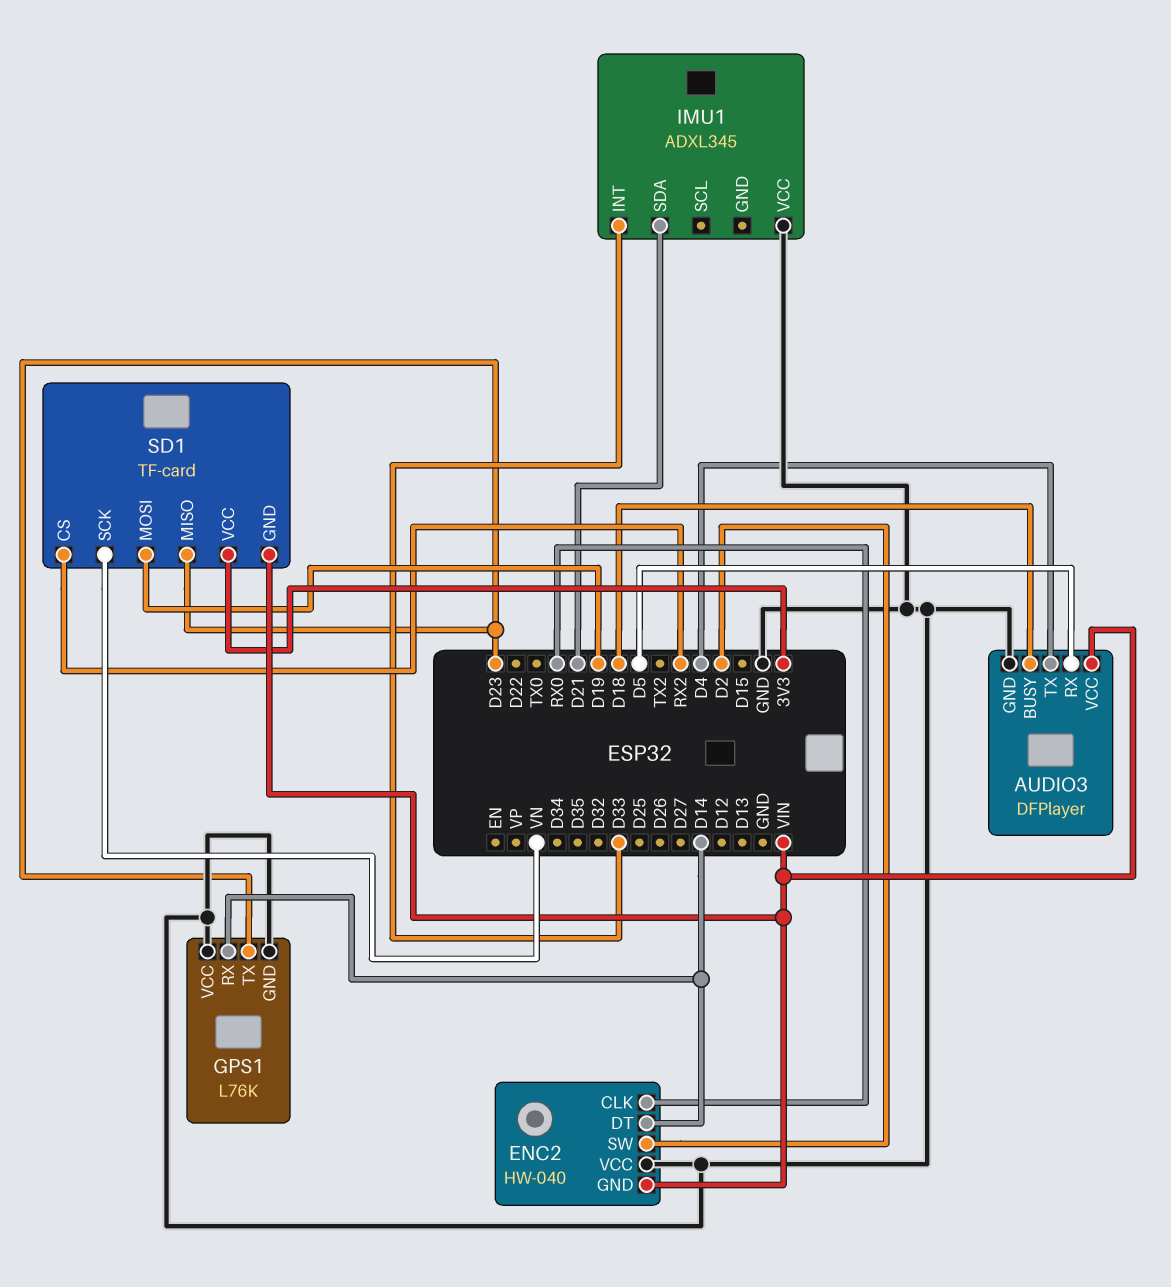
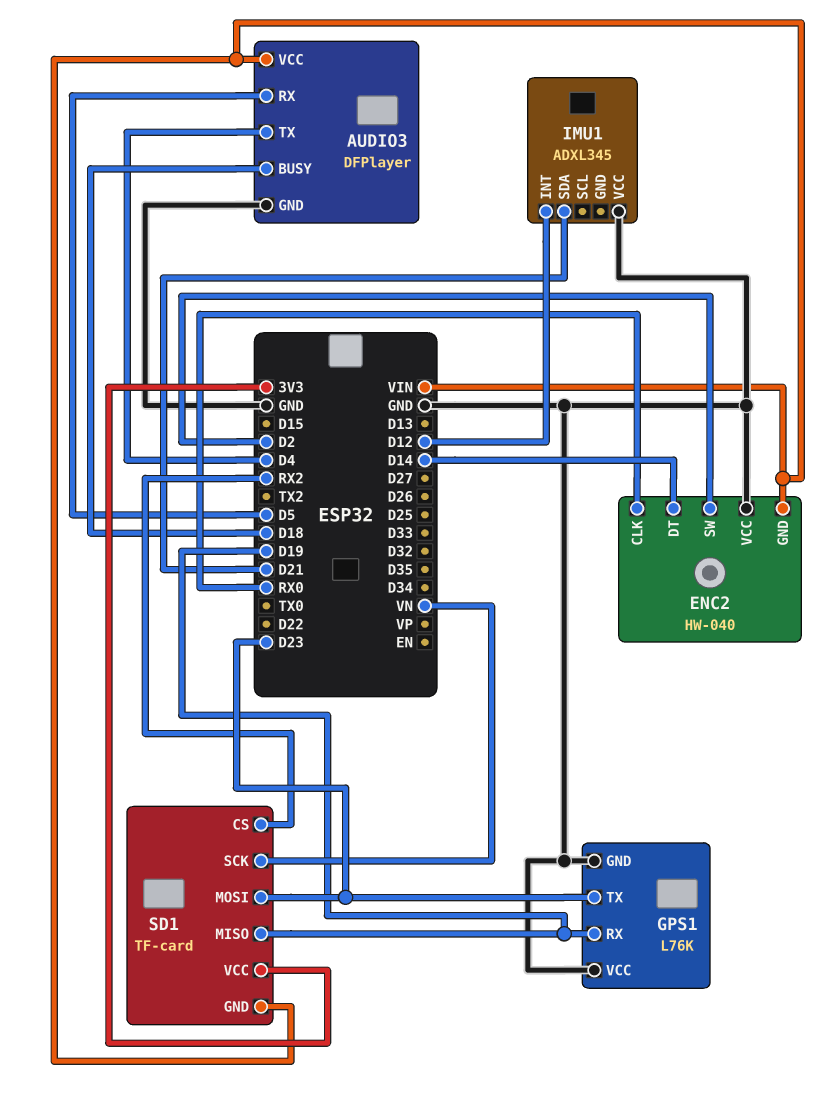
GPS1 pin RX: D14 -> D19
IMU1 pin INT: D33 -> D12
SD1 pin MISO: D23 -> D19
SD1 pin MOSI: D19 -> D23

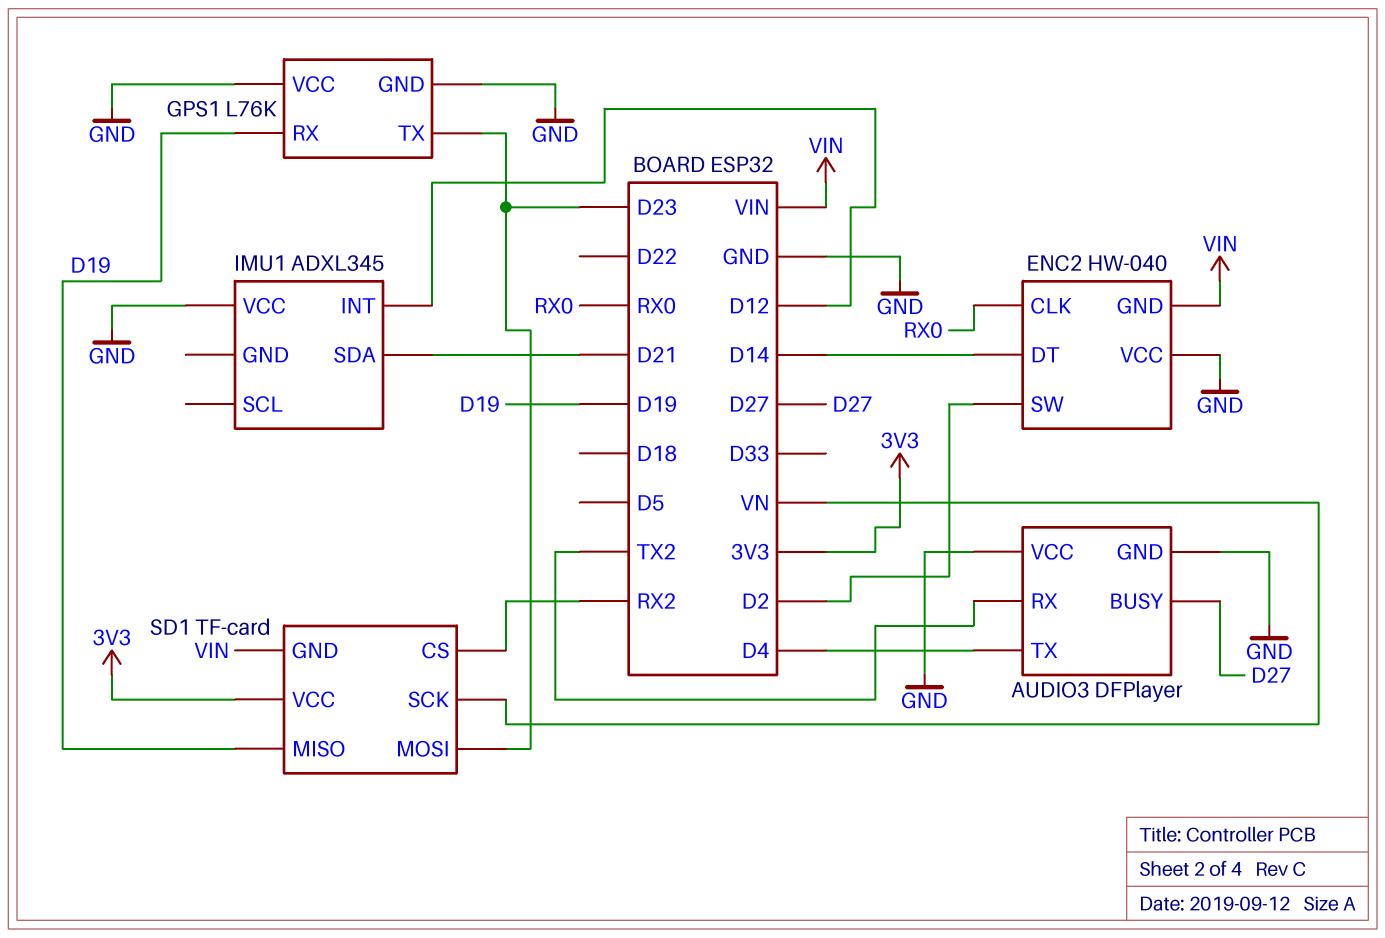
AUDIO3 pin BUSY: D18 -> D27
AUDIO3 pin RX: D5 -> TX2
AUDIO3 pin VCC: VIN -> GND

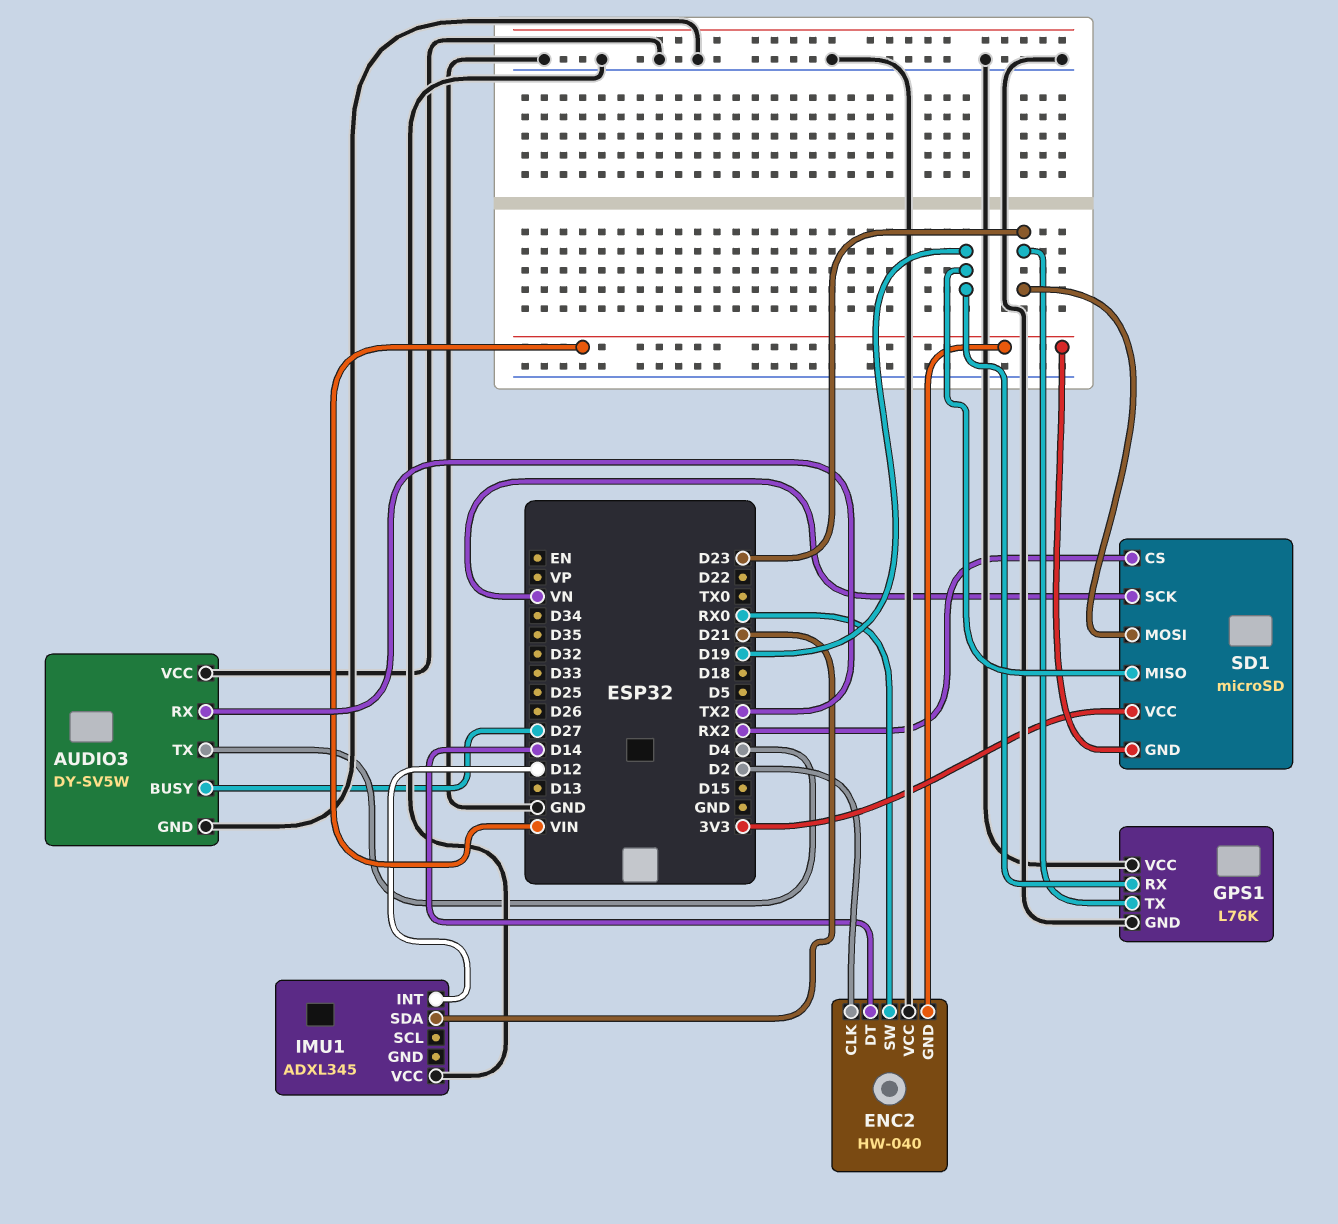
AUDIO3: DFPlayer -> DY-SV5W
ENC2 pin CLK: RX0 -> D2
ENC2 pin SW: D2 -> RX0
SD1: TF-card -> microSD

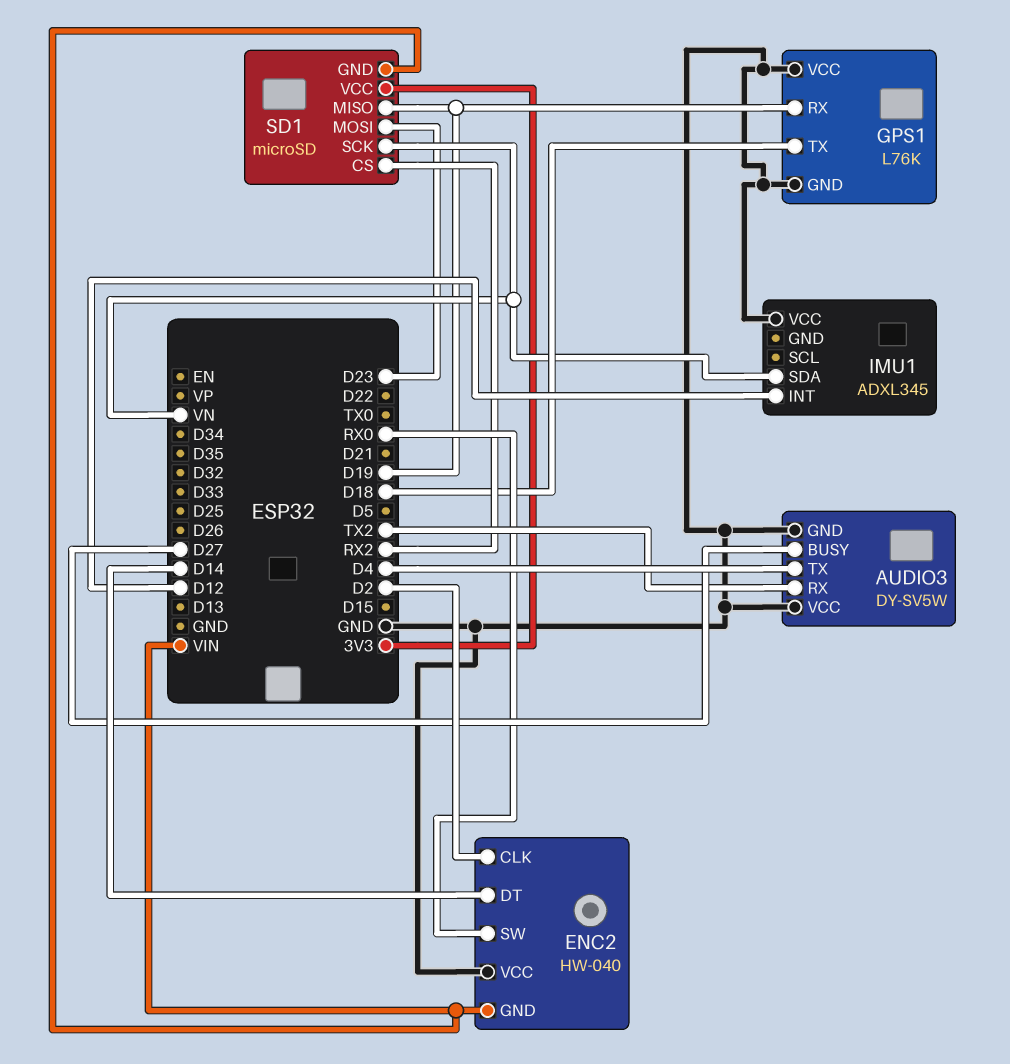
GPS1 pin TX: D23 -> D18
IMU1 pin SDA: D21 -> VN

